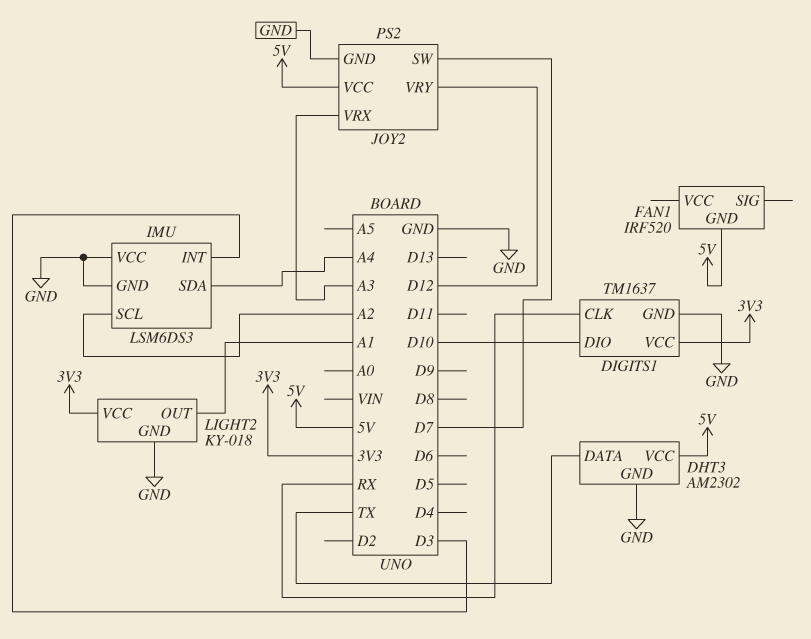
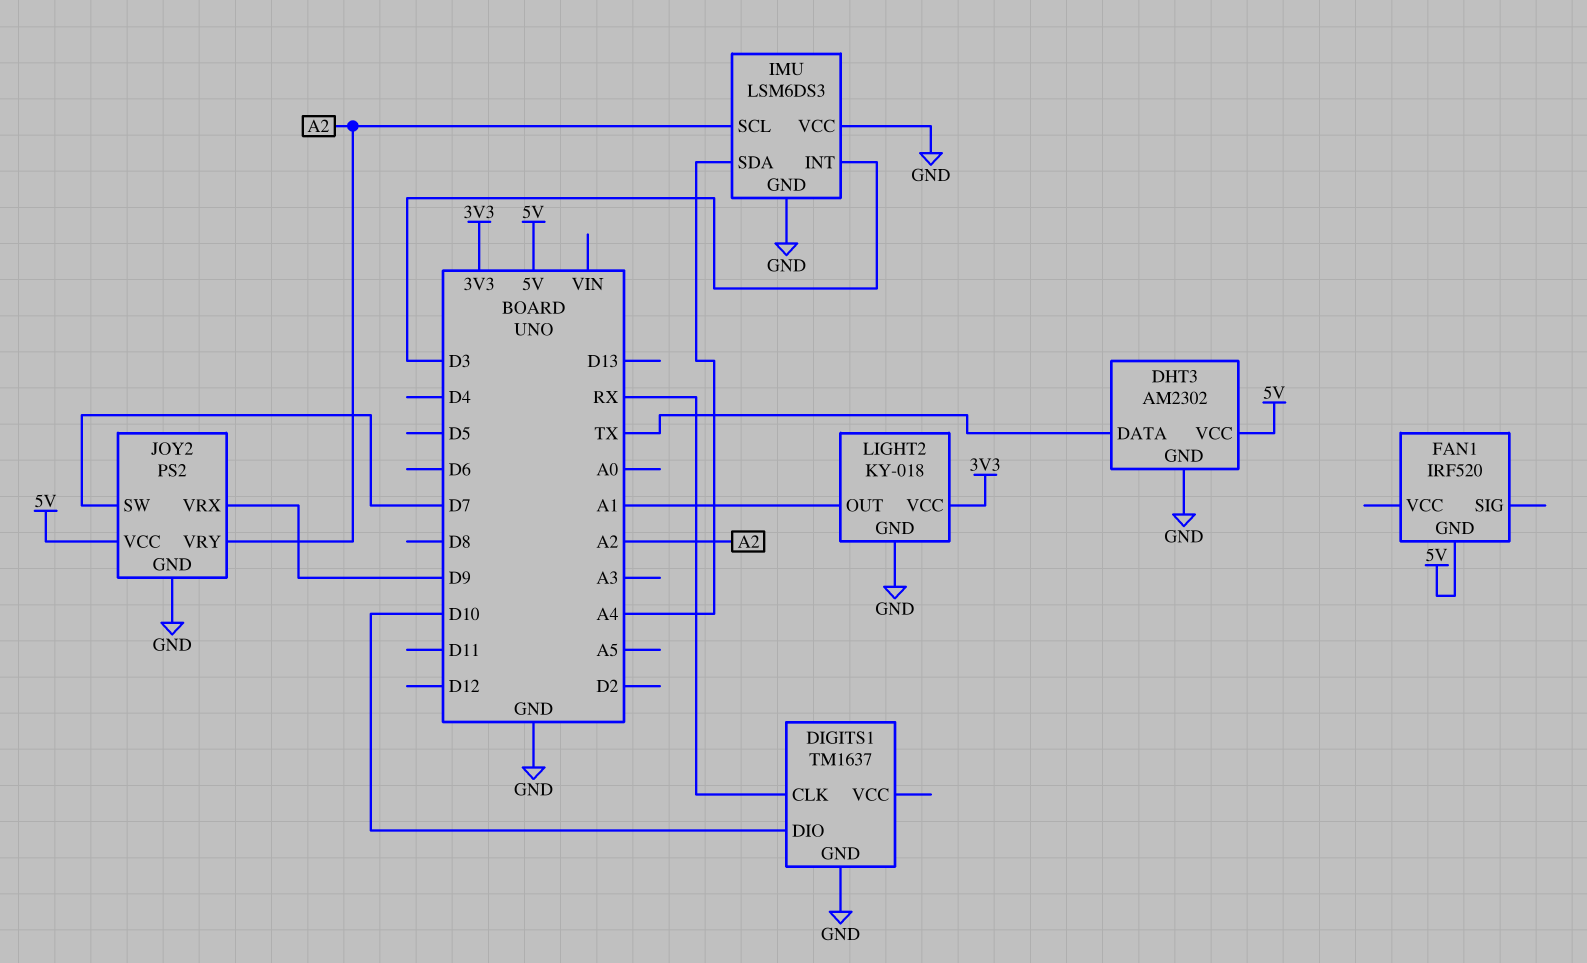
DIGITS1 pin VCC: 3V3 -> none
JOY2 pin VRX: A3 -> D9
JOY2 pin VRY: D12 -> A2

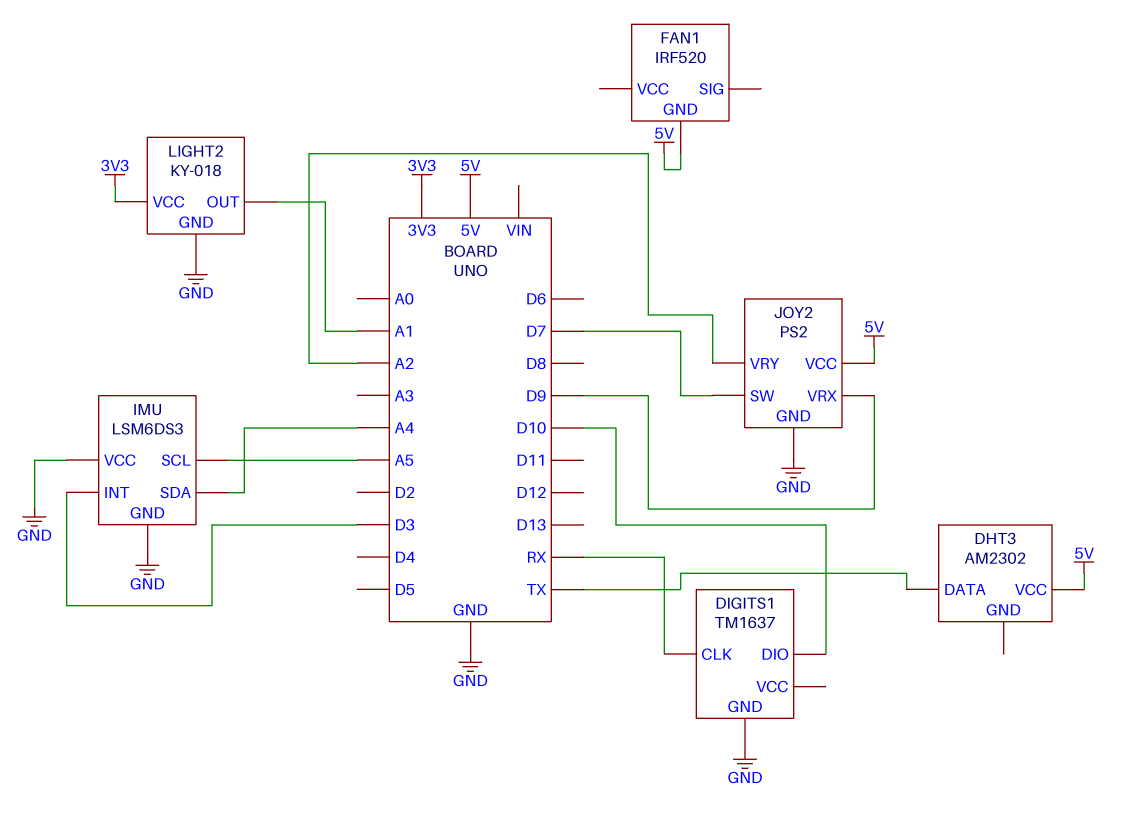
DHT3 pin GND: GND -> none
IMU pin SCL: A2 -> A5

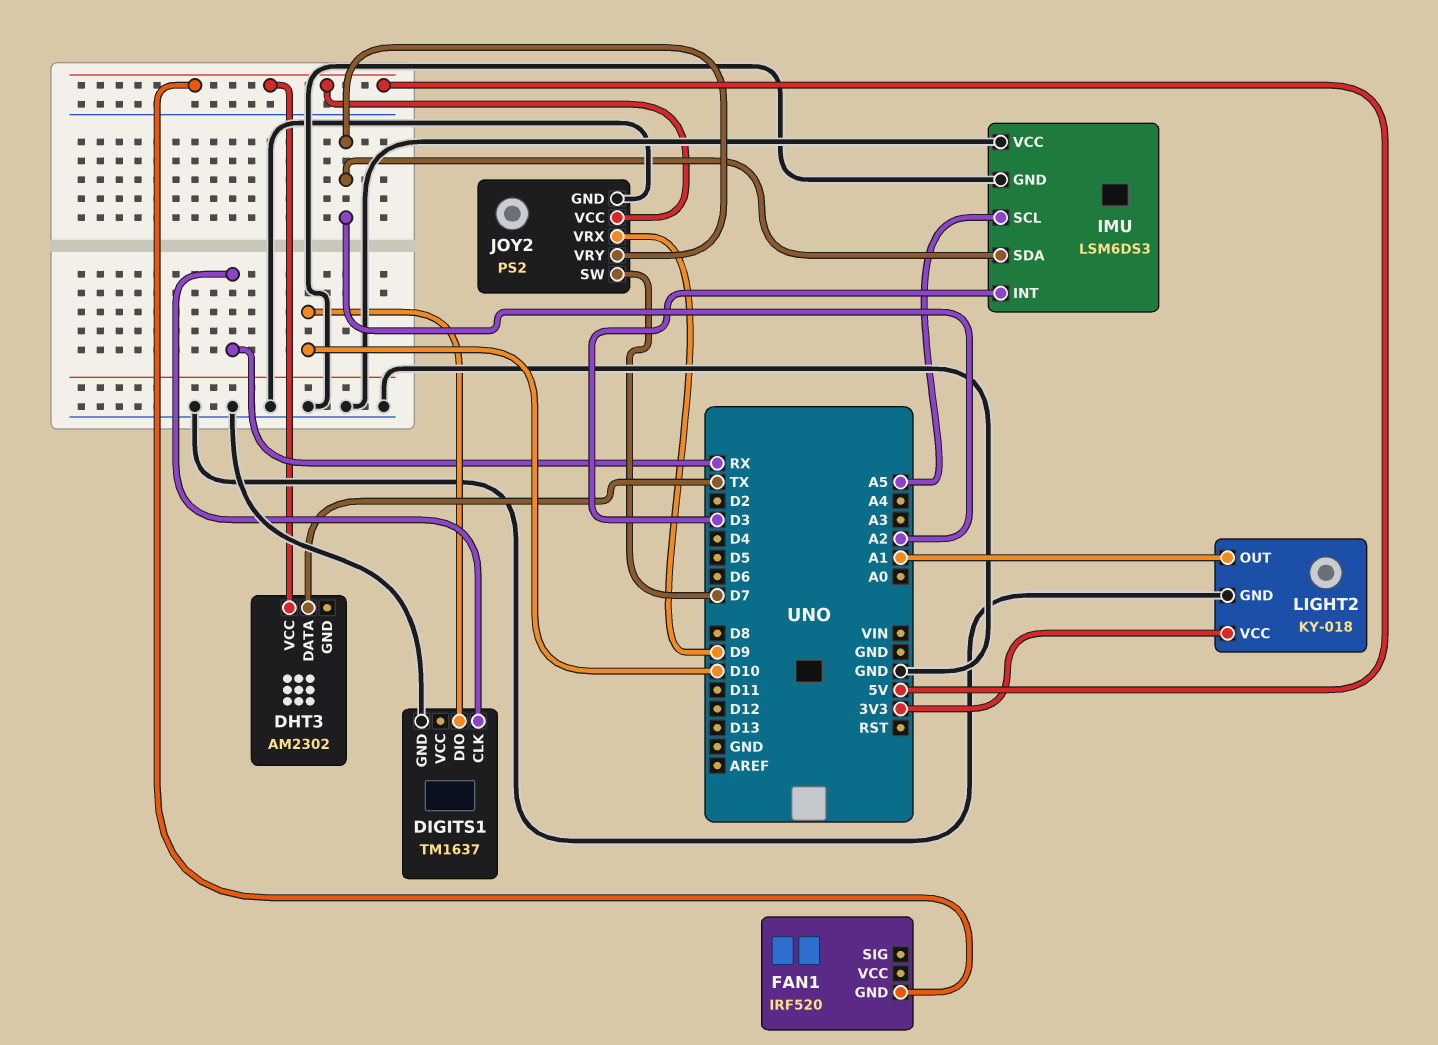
IMU pin SDA: A4 -> A2

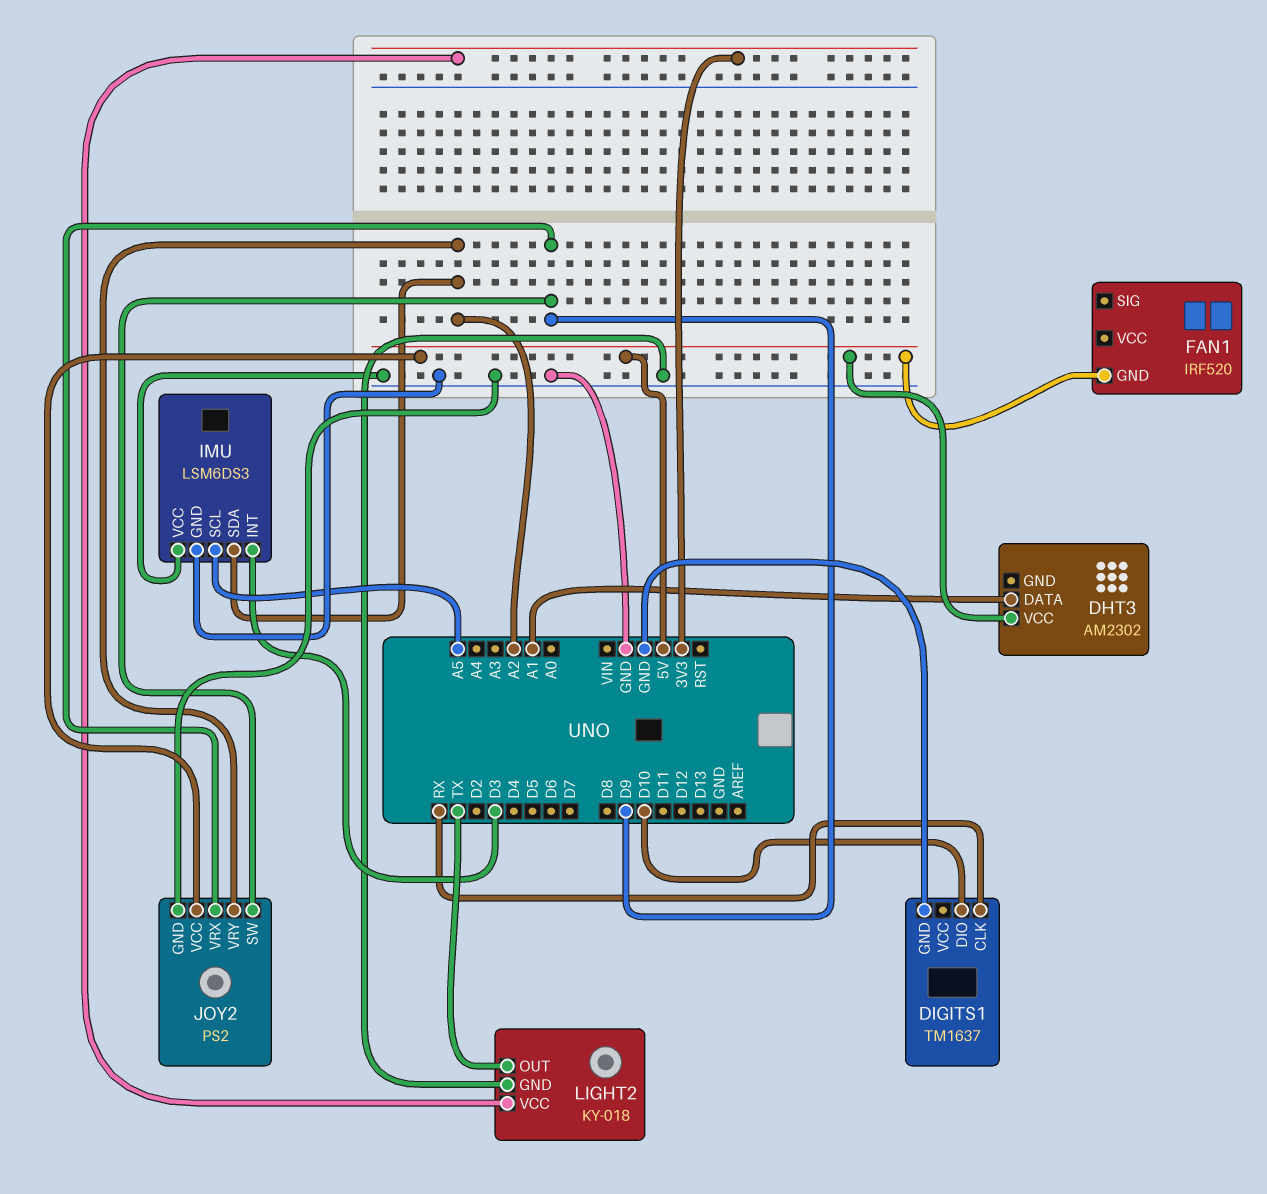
DHT3 pin DATA: TX -> A1
JOY2 pin SW: D7 -> D9
LIGHT2 pin OUT: A1 -> TX

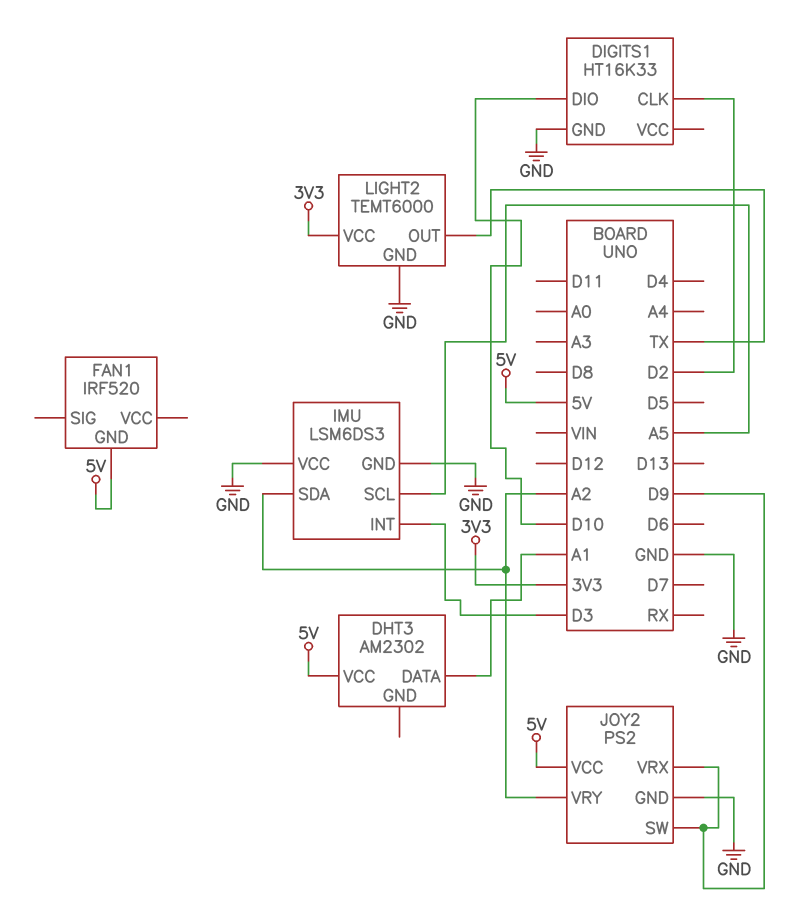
DIGITS1: TM1637 -> HT16K33
DIGITS1 pin CLK: RX -> D2
LIGHT2: KY-018 -> TEMT6000

